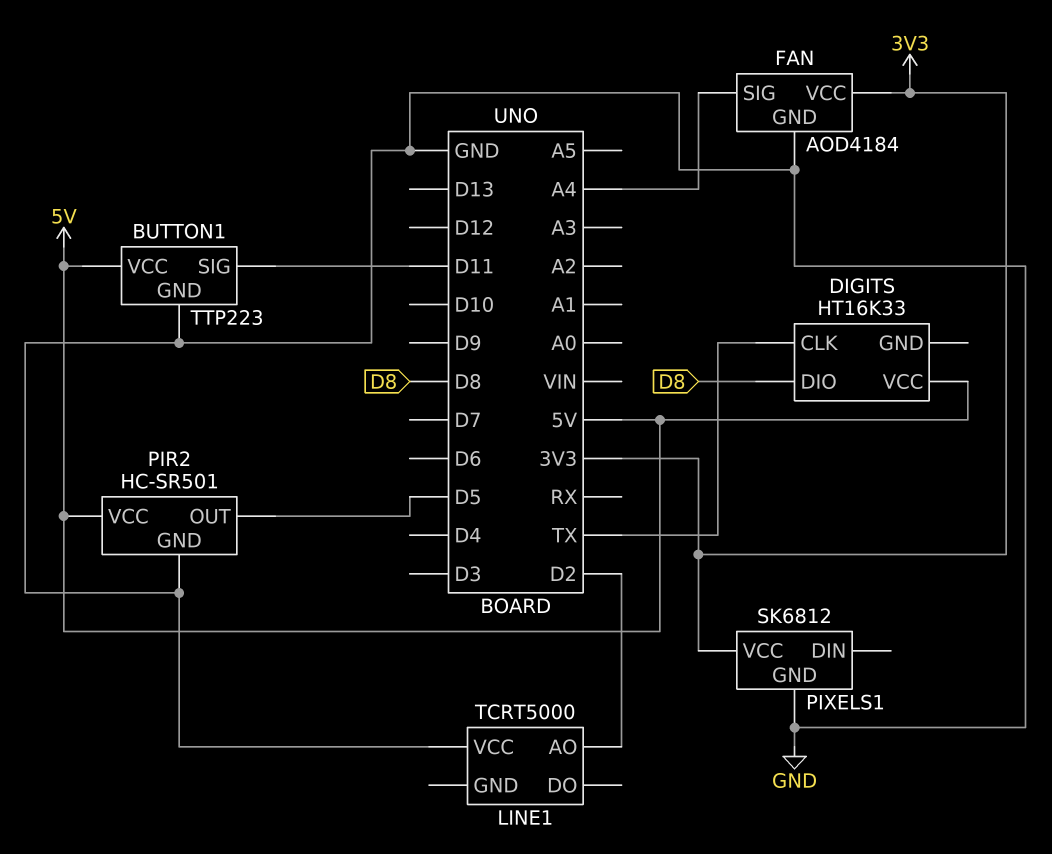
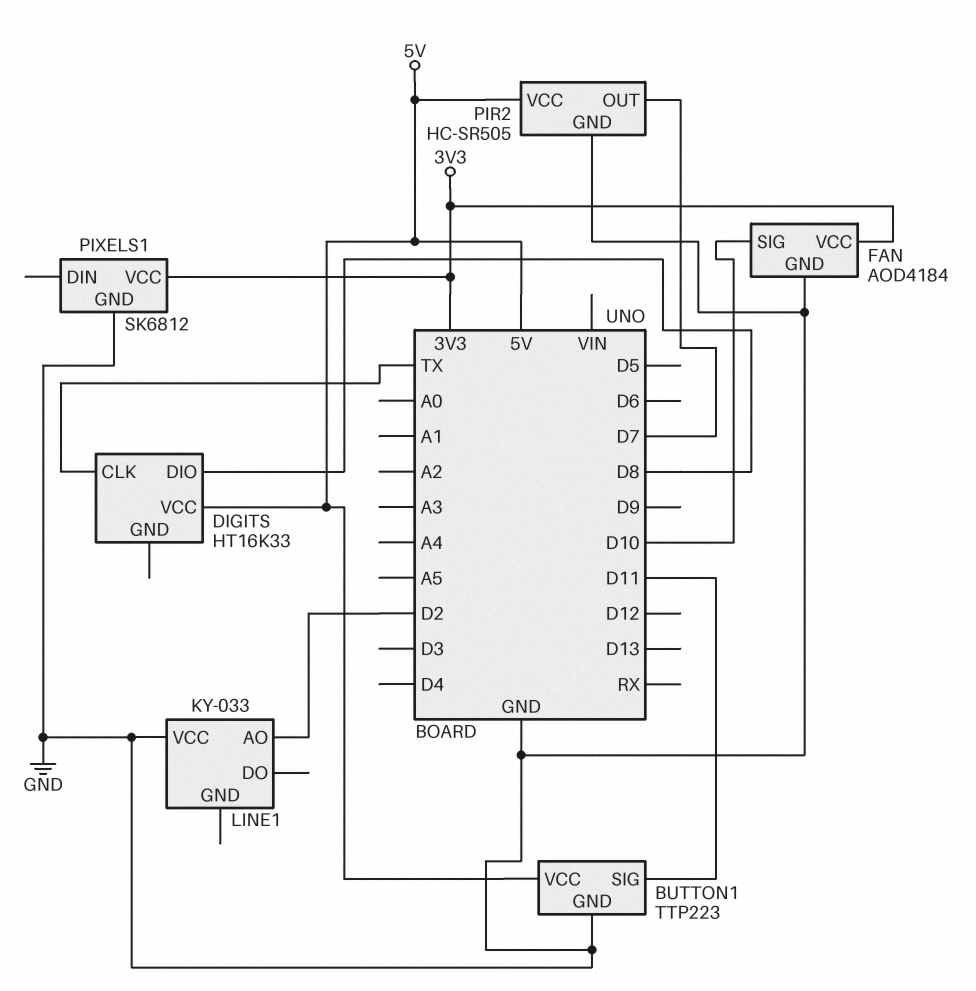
FAN pin SIG: A4 -> D10
LINE1: TCRT5000 -> KY-033
PIR2: HC-SR501 -> HC-SR505
PIR2 pin OUT: D5 -> D7

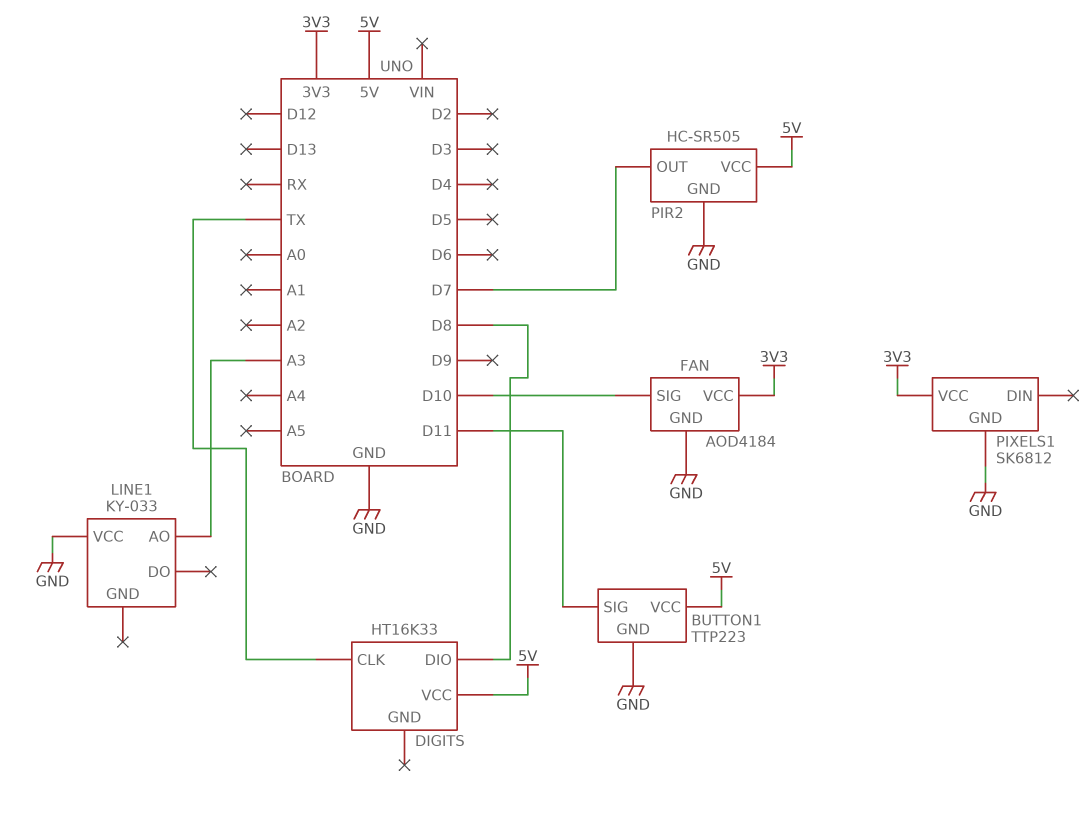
LINE1 pin AO: D2 -> A3

